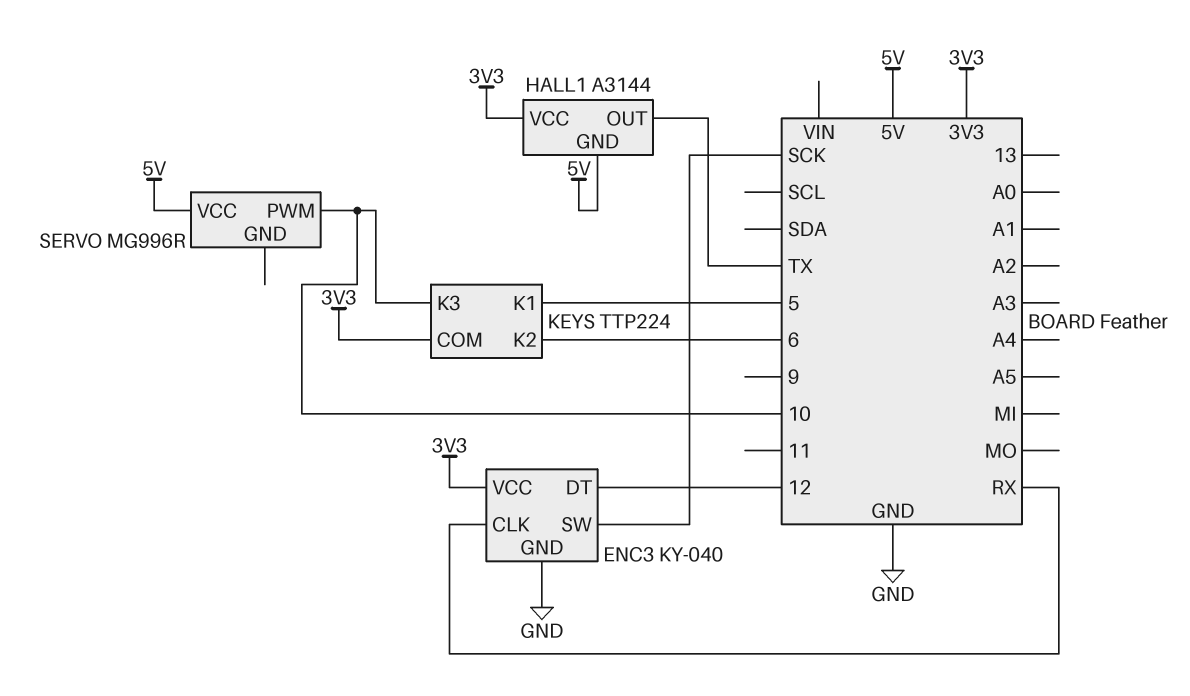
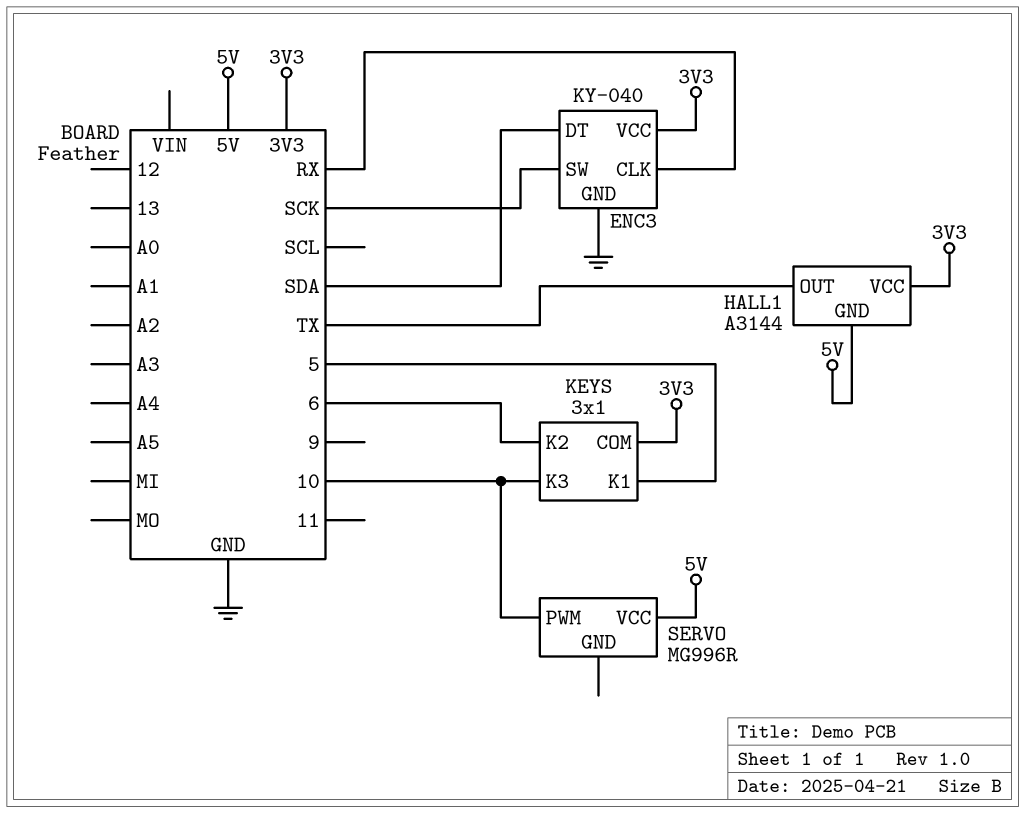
ENC3 pin DT: 12 -> SDA
KEYS: TTP224 -> 3x1

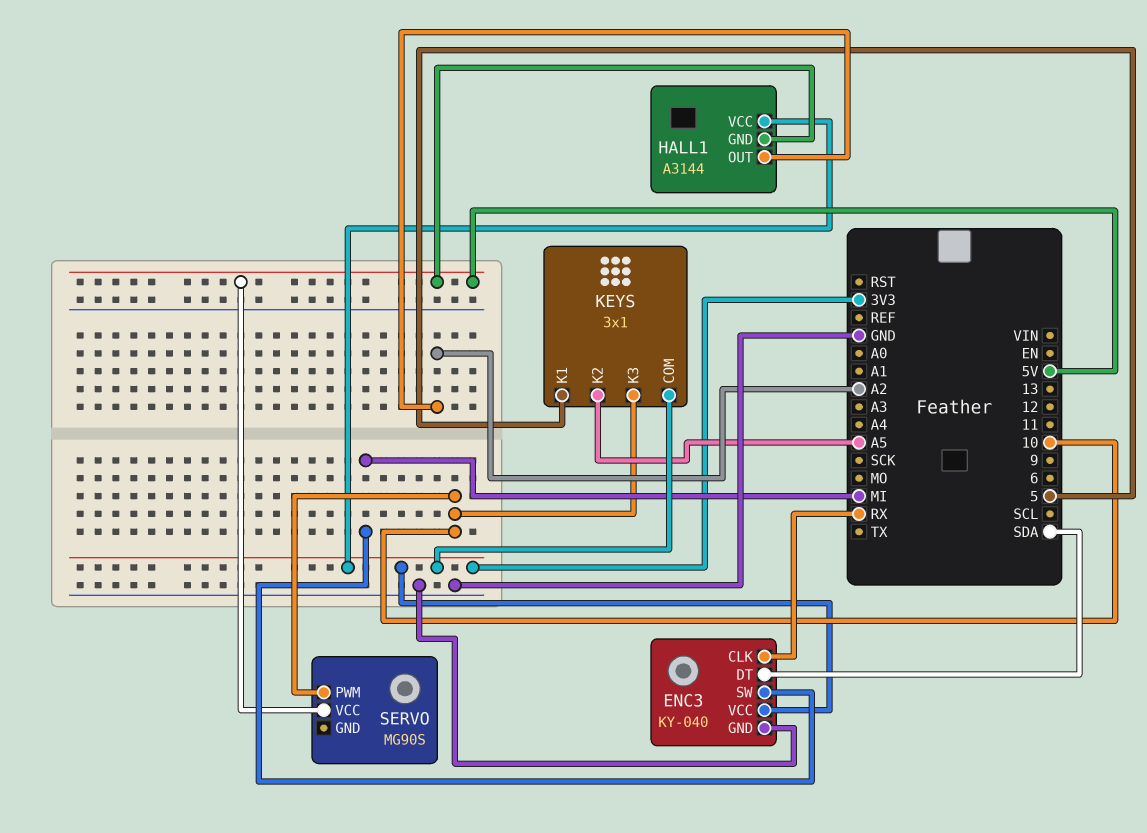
ENC3 pin SW: SCK -> MI
HALL1 pin OUT: TX -> A2
KEYS pin K2: 6 -> A5
SERVO: MG996R -> MG90S

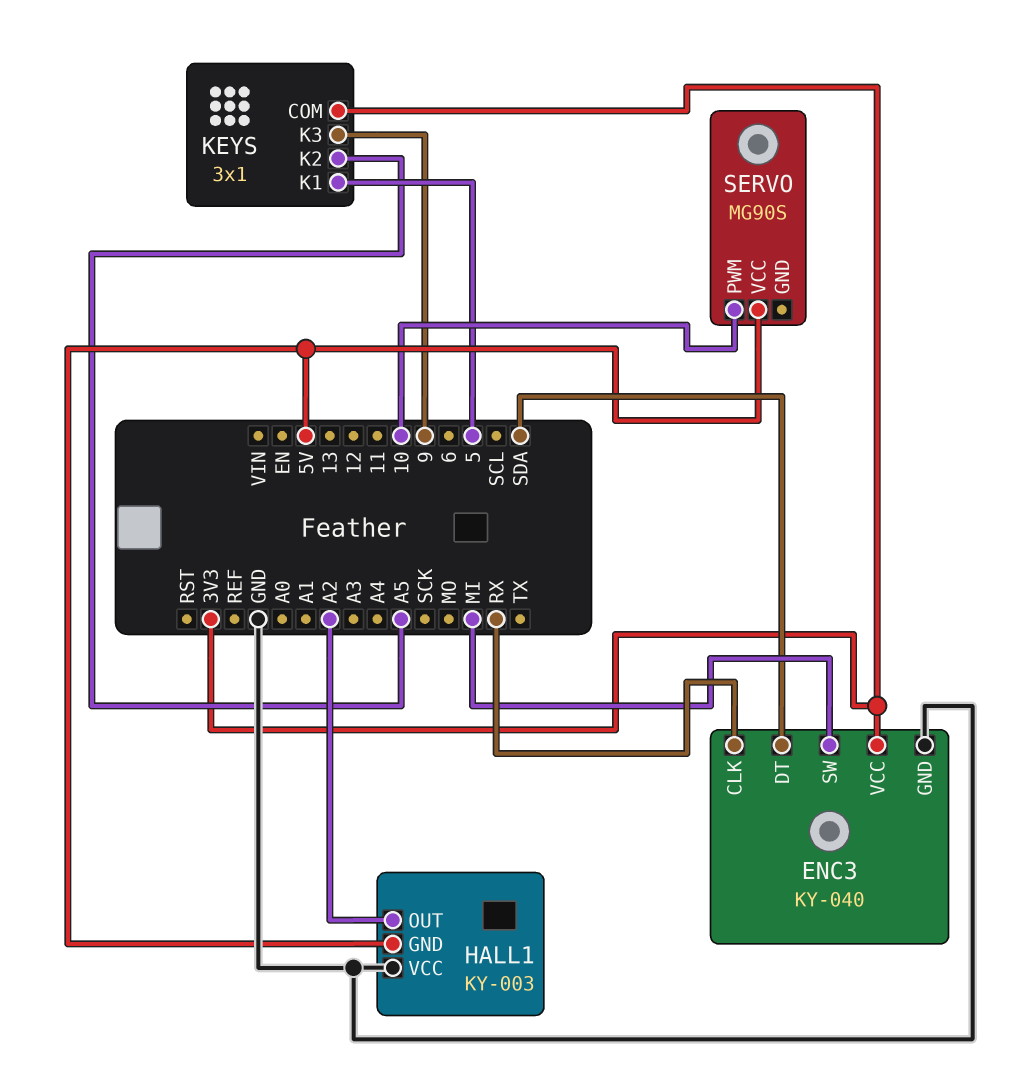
HALL1: A3144 -> KY-003
HALL1 pin VCC: 3V3 -> GND
KEYS pin K3: 10 -> 9

